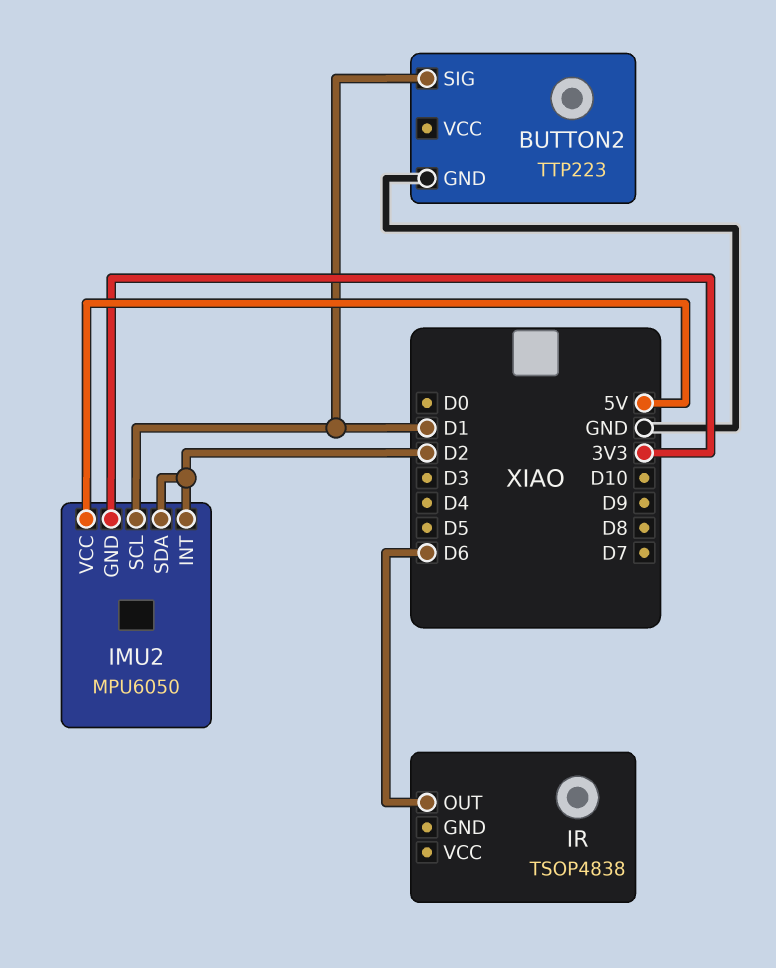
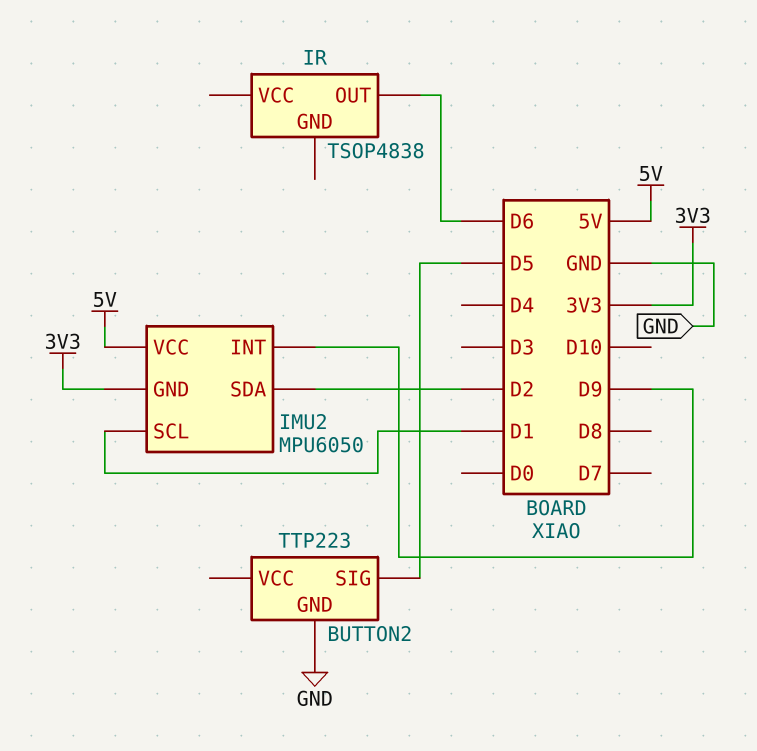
BUTTON2 pin SIG: D1 -> D5
IMU2 pin INT: D2 -> D9

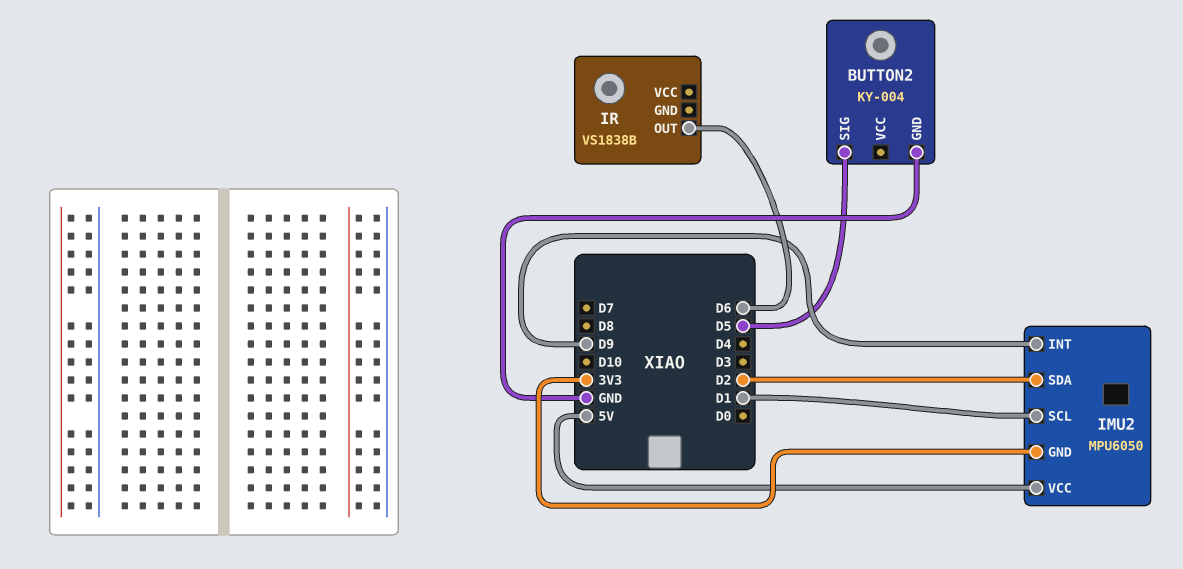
BUTTON2: TTP223 -> KY-004
IR: TSOP4838 -> VS1838B

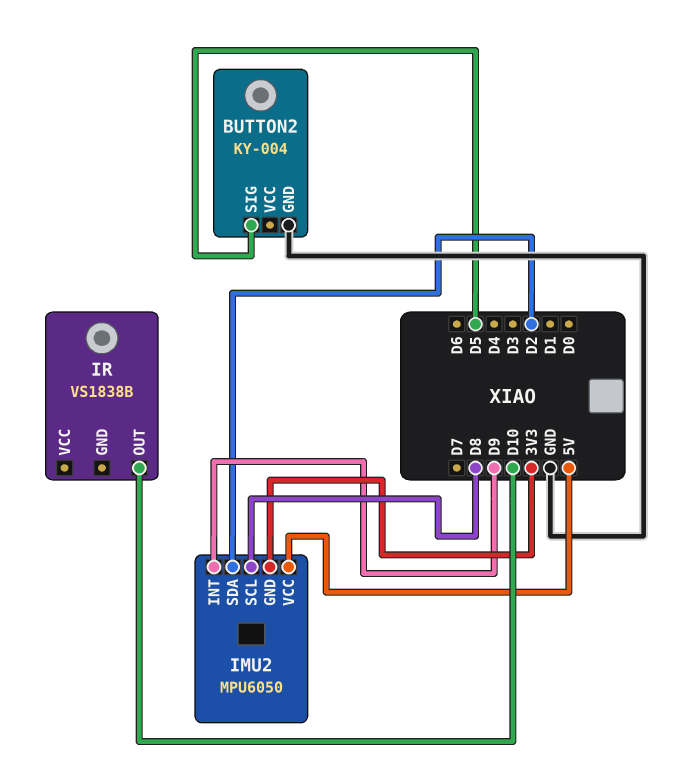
IMU2 pin SCL: D1 -> D8
IR pin OUT: D6 -> D10

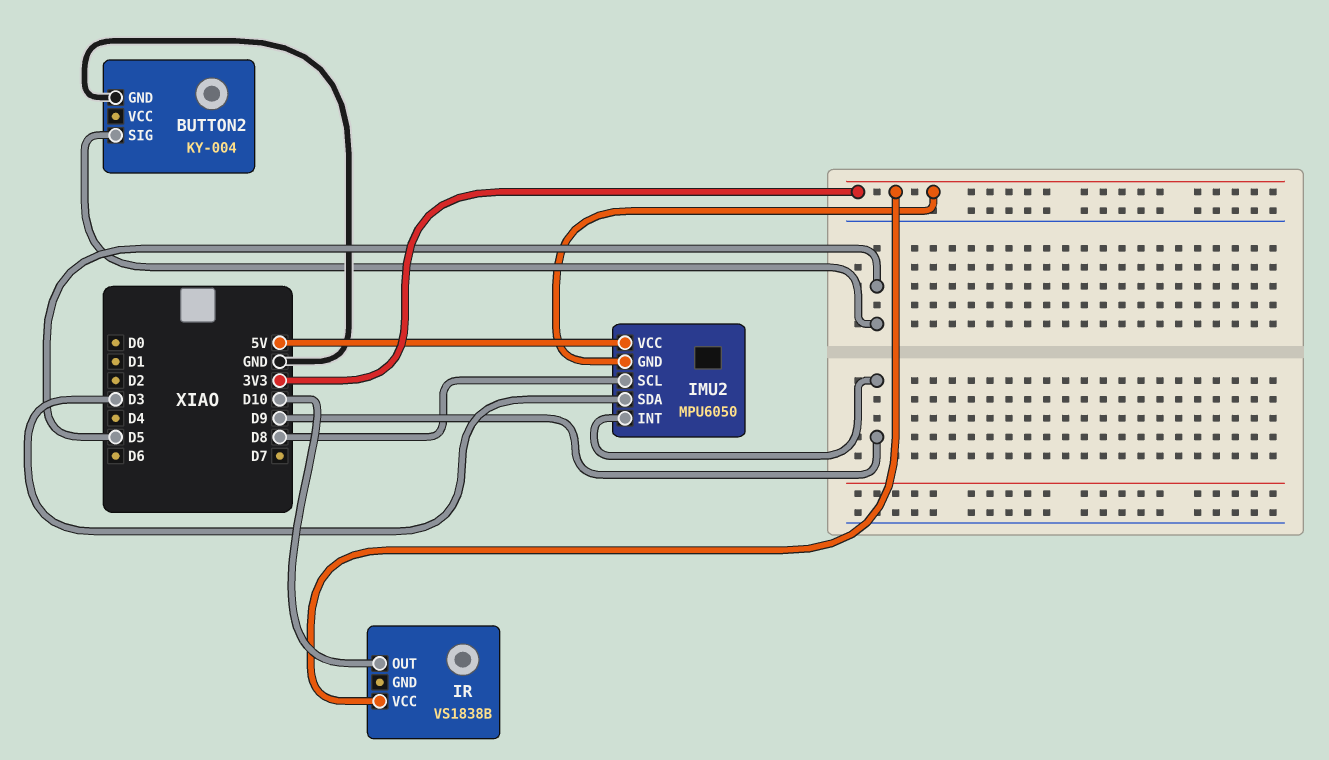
IMU2 pin SDA: D2 -> D3
IR pin VCC: none -> 3V3

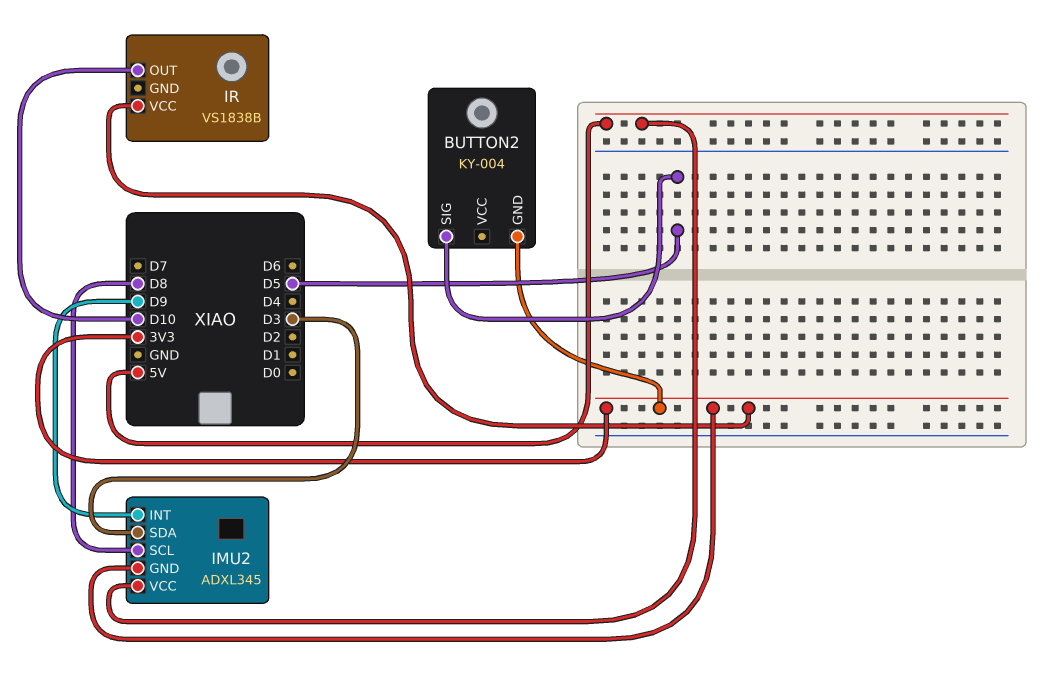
BUTTON2 pin GND: GND -> 3V3
IMU2: MPU6050 -> ADXL345

